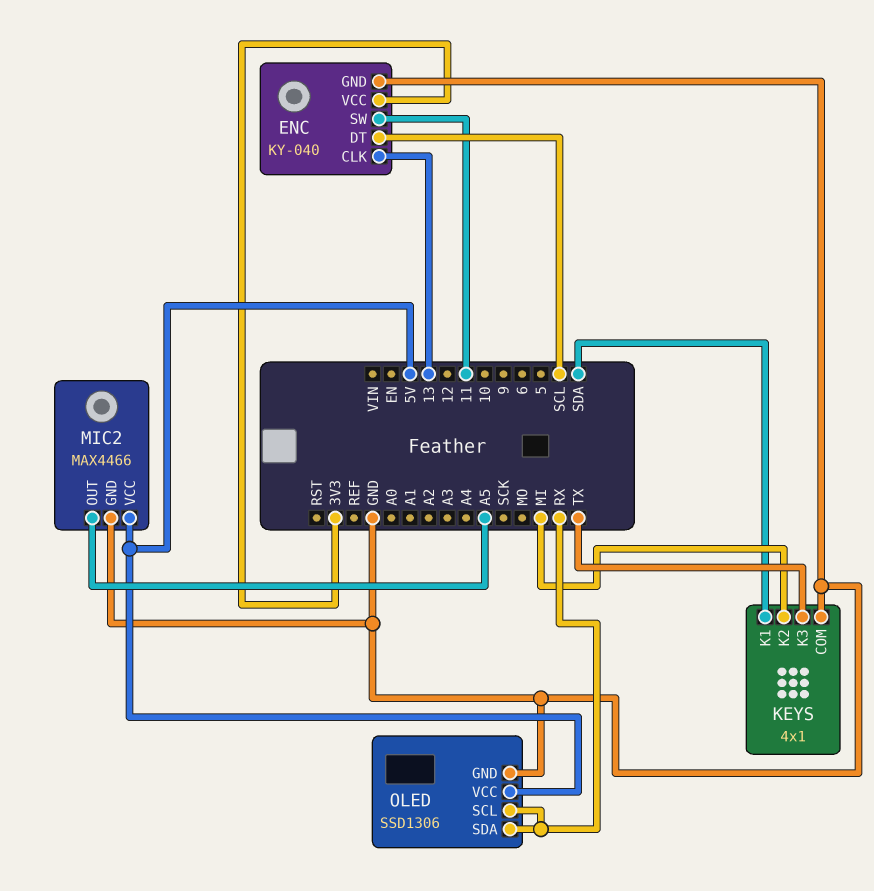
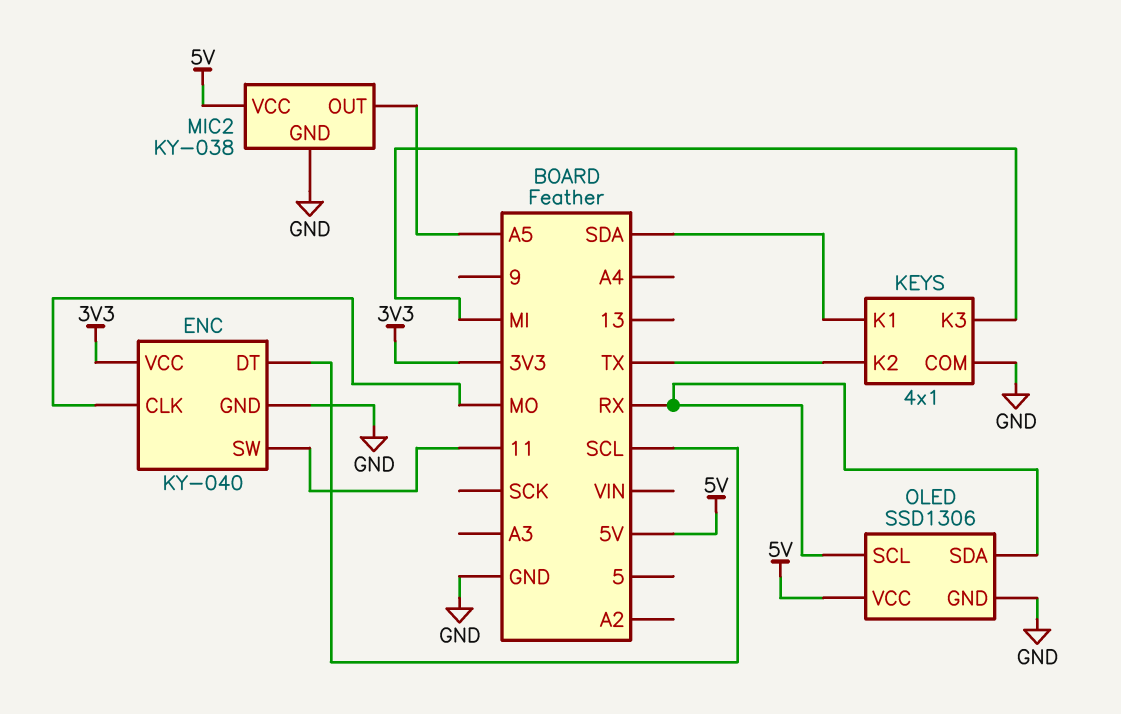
ENC pin CLK: 13 -> MO
KEYS pin K2: MI -> TX
KEYS pin K3: TX -> MI
MIC2: MAX4466 -> KY-038

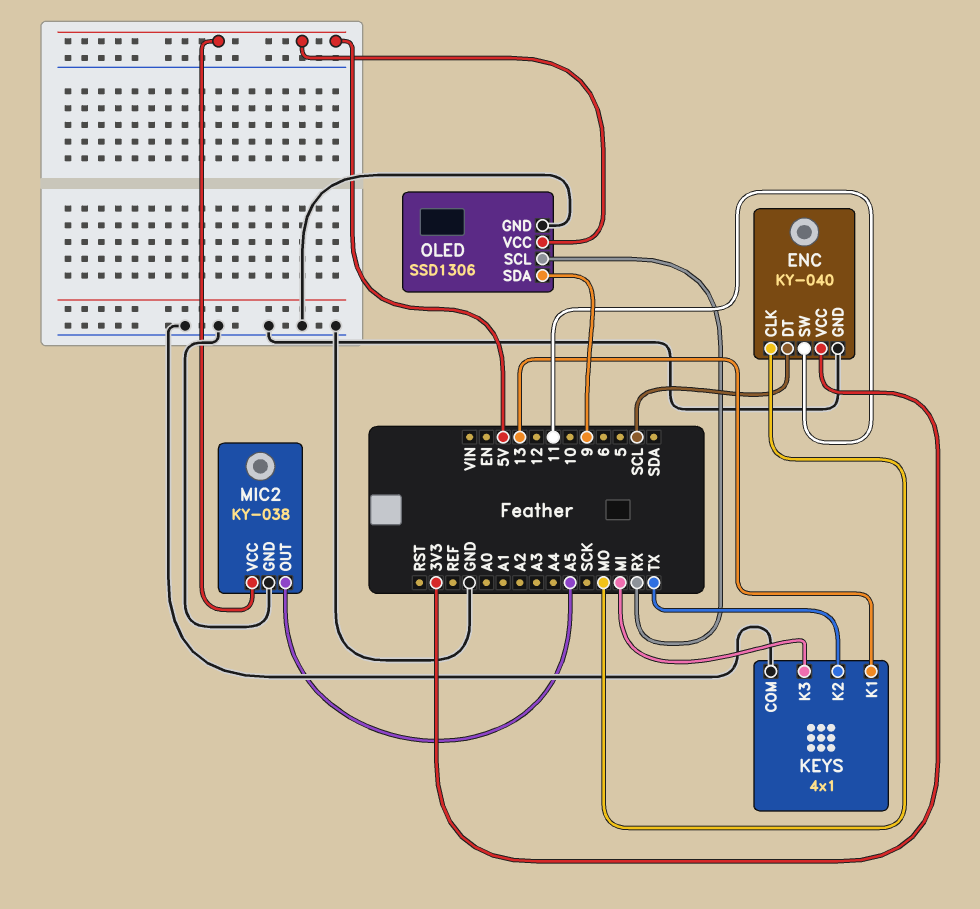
KEYS pin K1: SDA -> 13
OLED pin SDA: RX -> 9

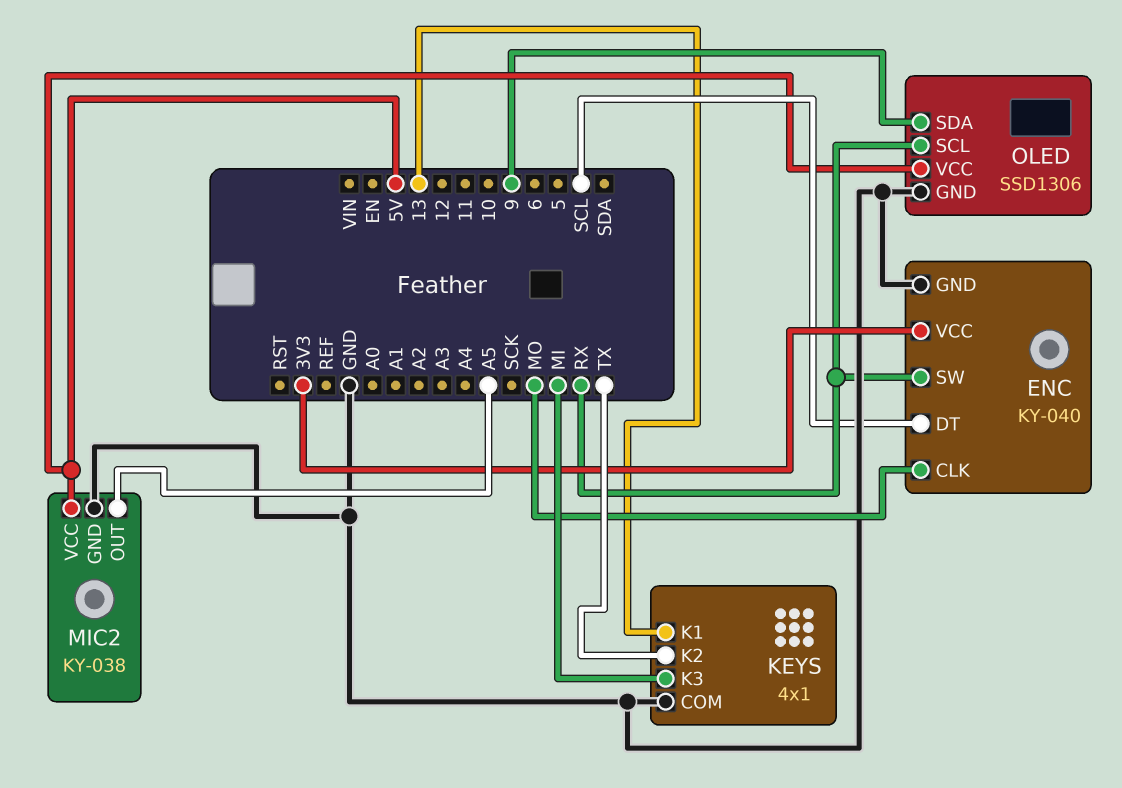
ENC pin SW: 11 -> RX

